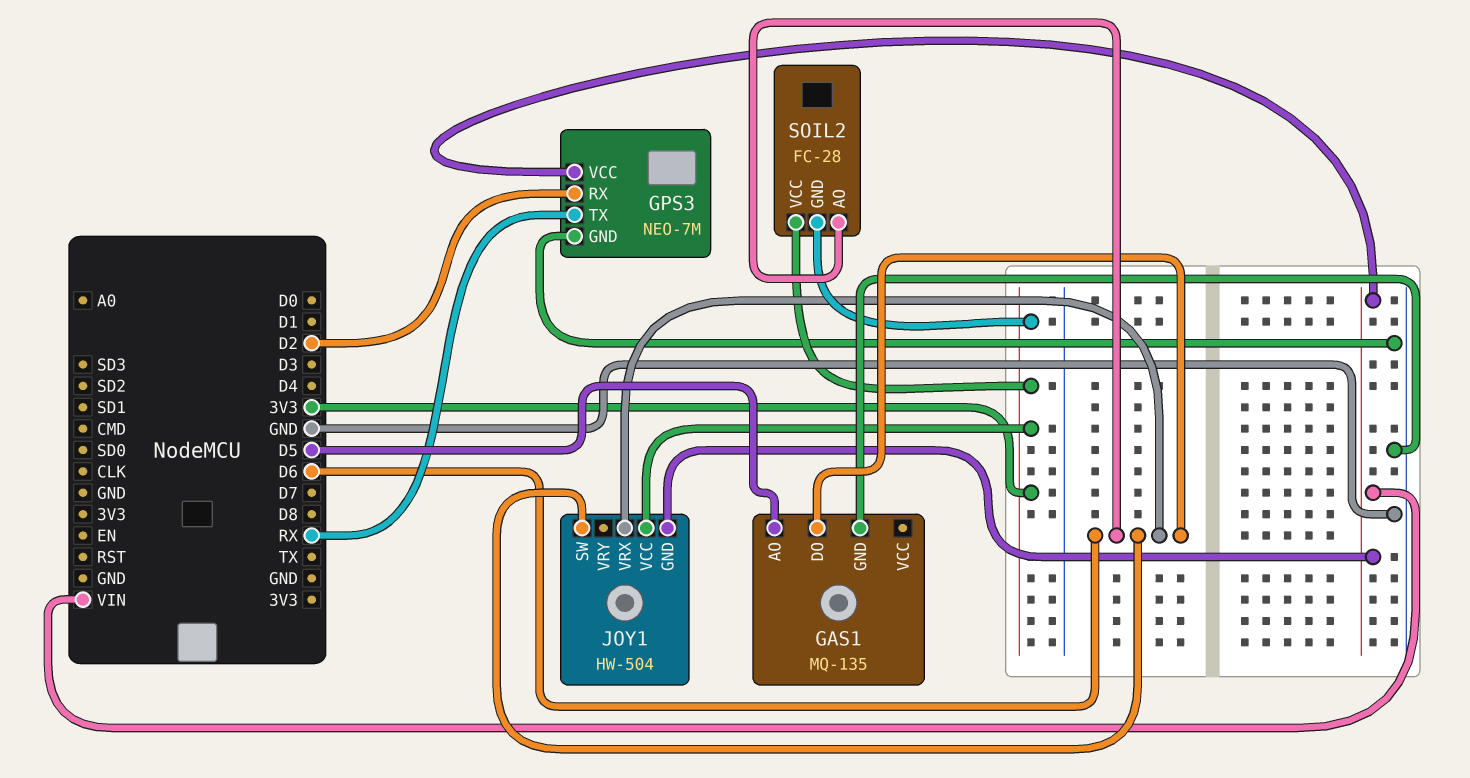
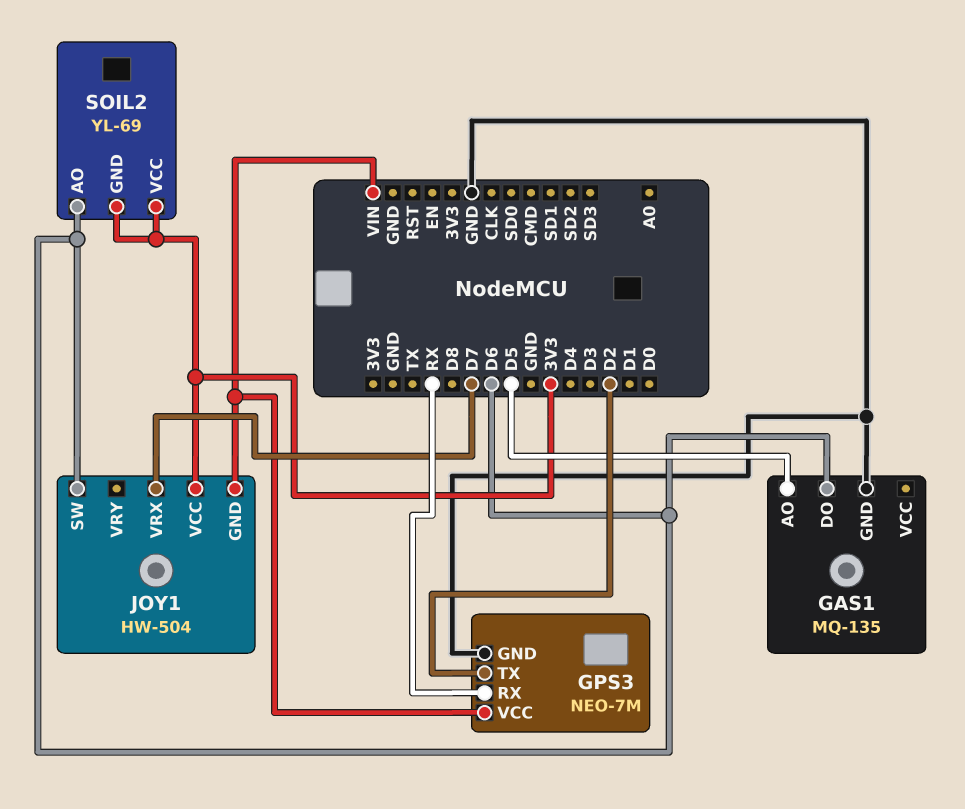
GPS3 pin RX: D2 -> RX
GPS3 pin TX: RX -> D2
JOY1 pin VRX: D6 -> D7
SOIL2: FC-28 -> YL-69

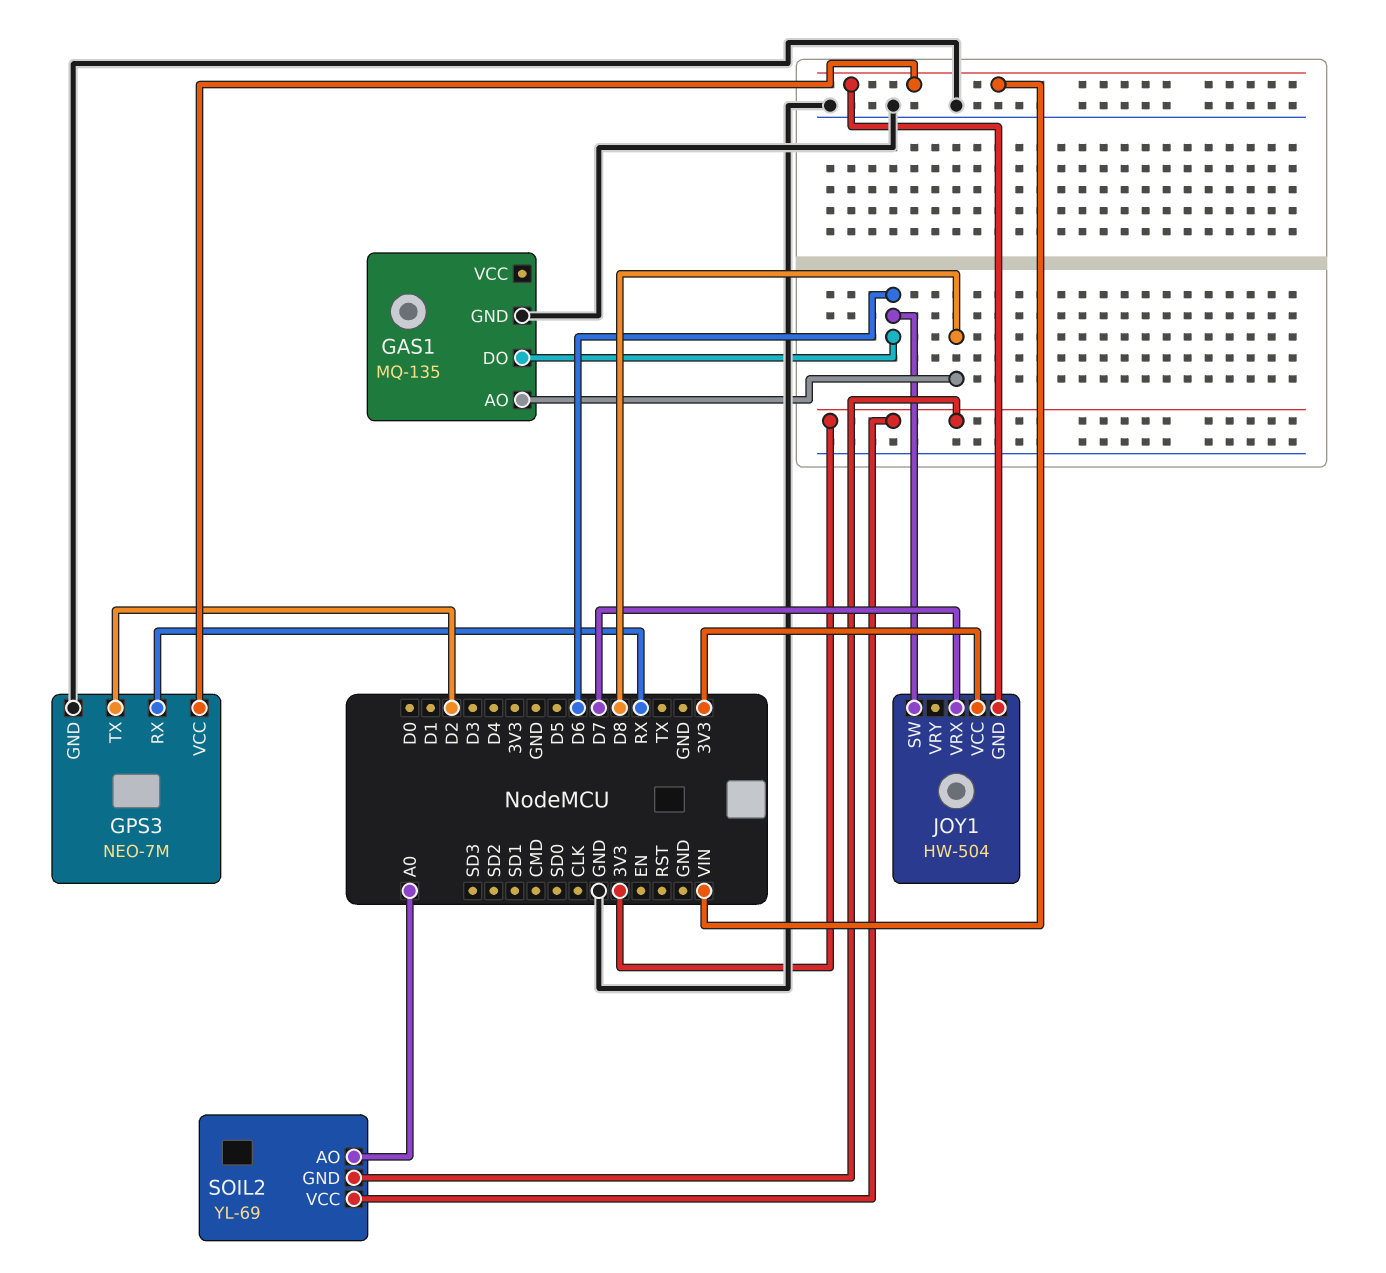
GAS1 pin AO: D5 -> D8
SOIL2 pin AO: D6 -> A0

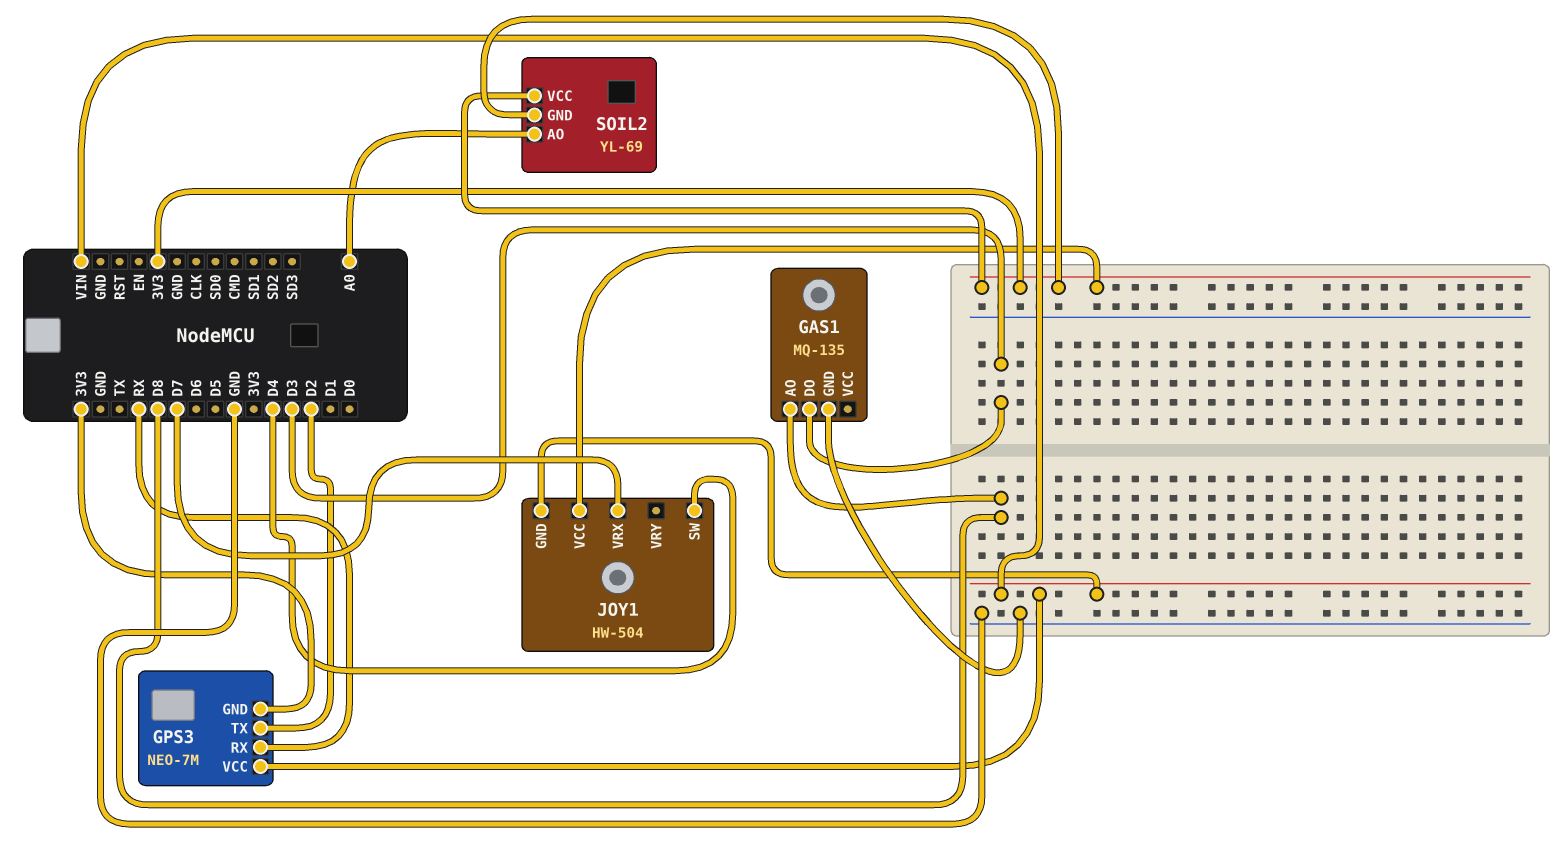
GAS1 pin DO: D6 -> D3
GPS3 pin GND: GND -> 3V3
JOY1 pin SW: D6 -> D4

